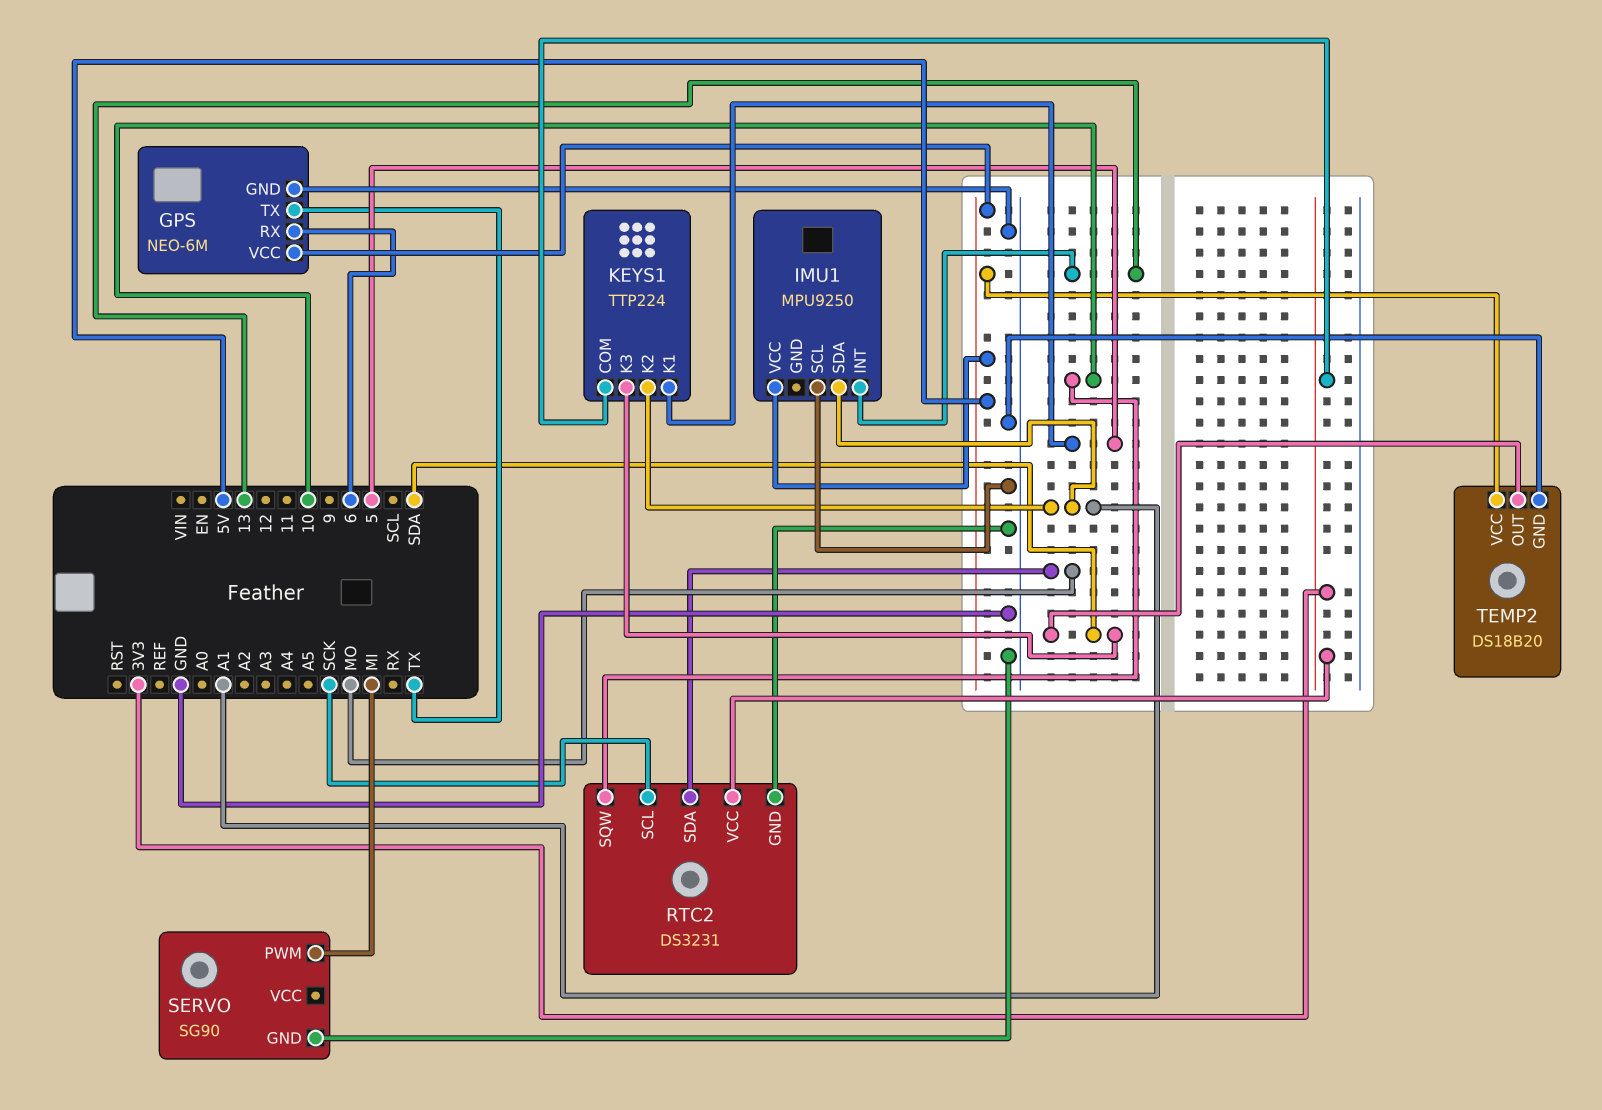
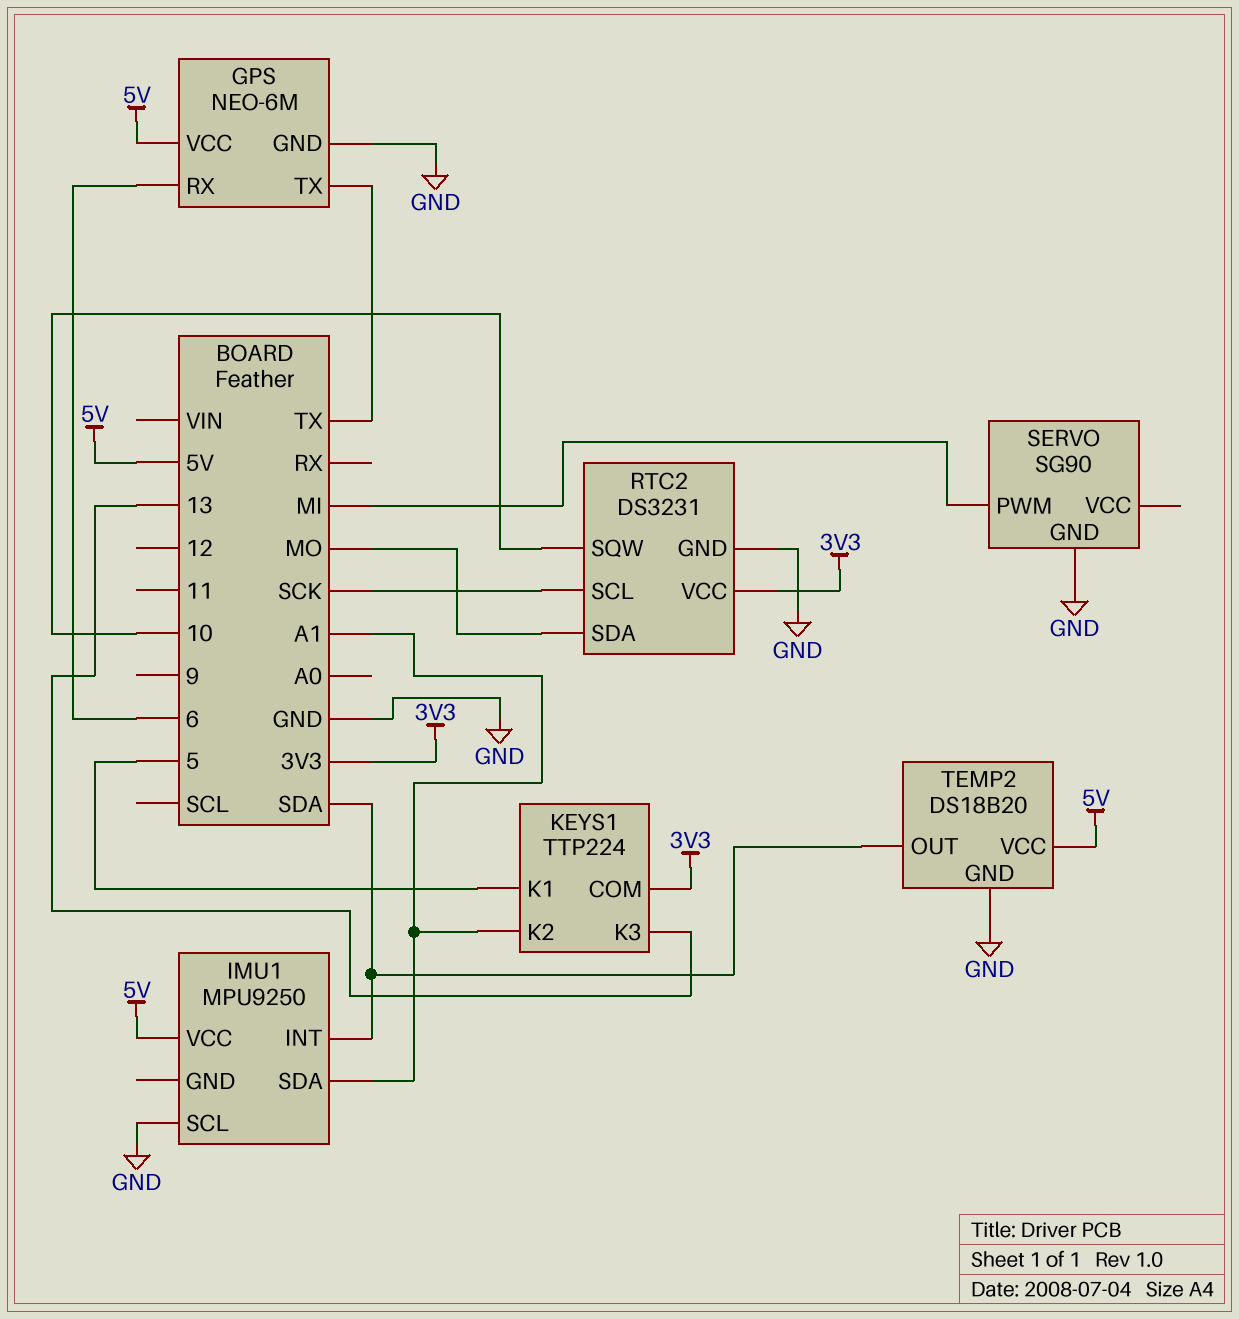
IMU1 pin INT: 13 -> SDA
KEYS1 pin K3: SDA -> 13

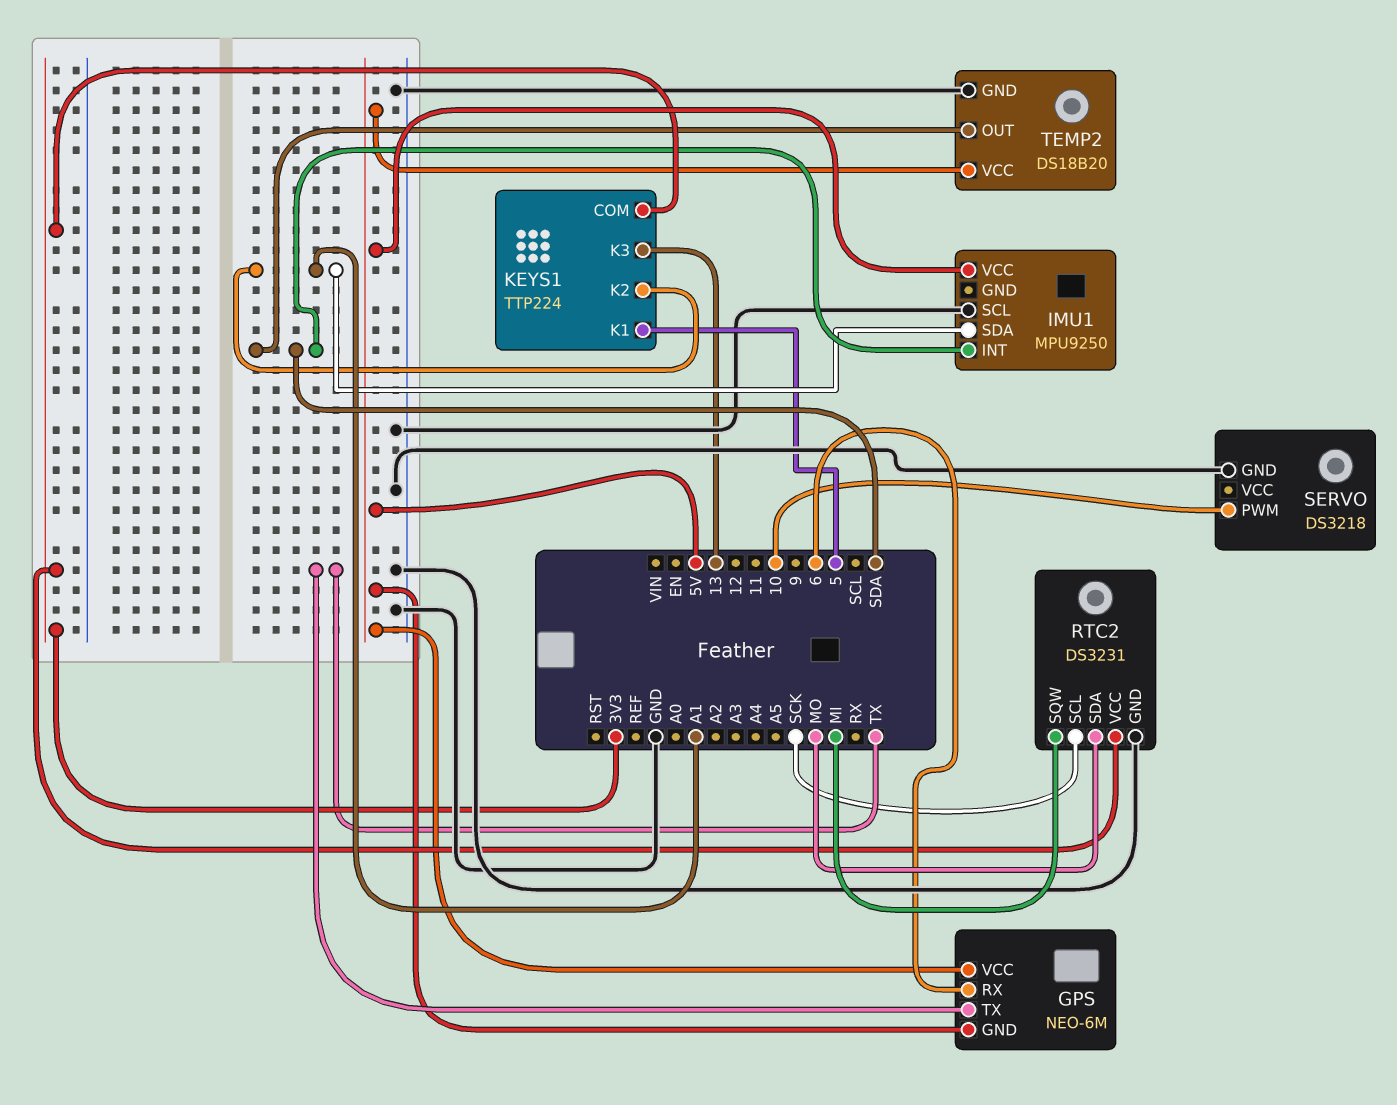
GPS pin GND: GND -> 5V
RTC2 pin SQW: 10 -> MI
SERVO: SG90 -> DS3218
SERVO pin PWM: MI -> 10

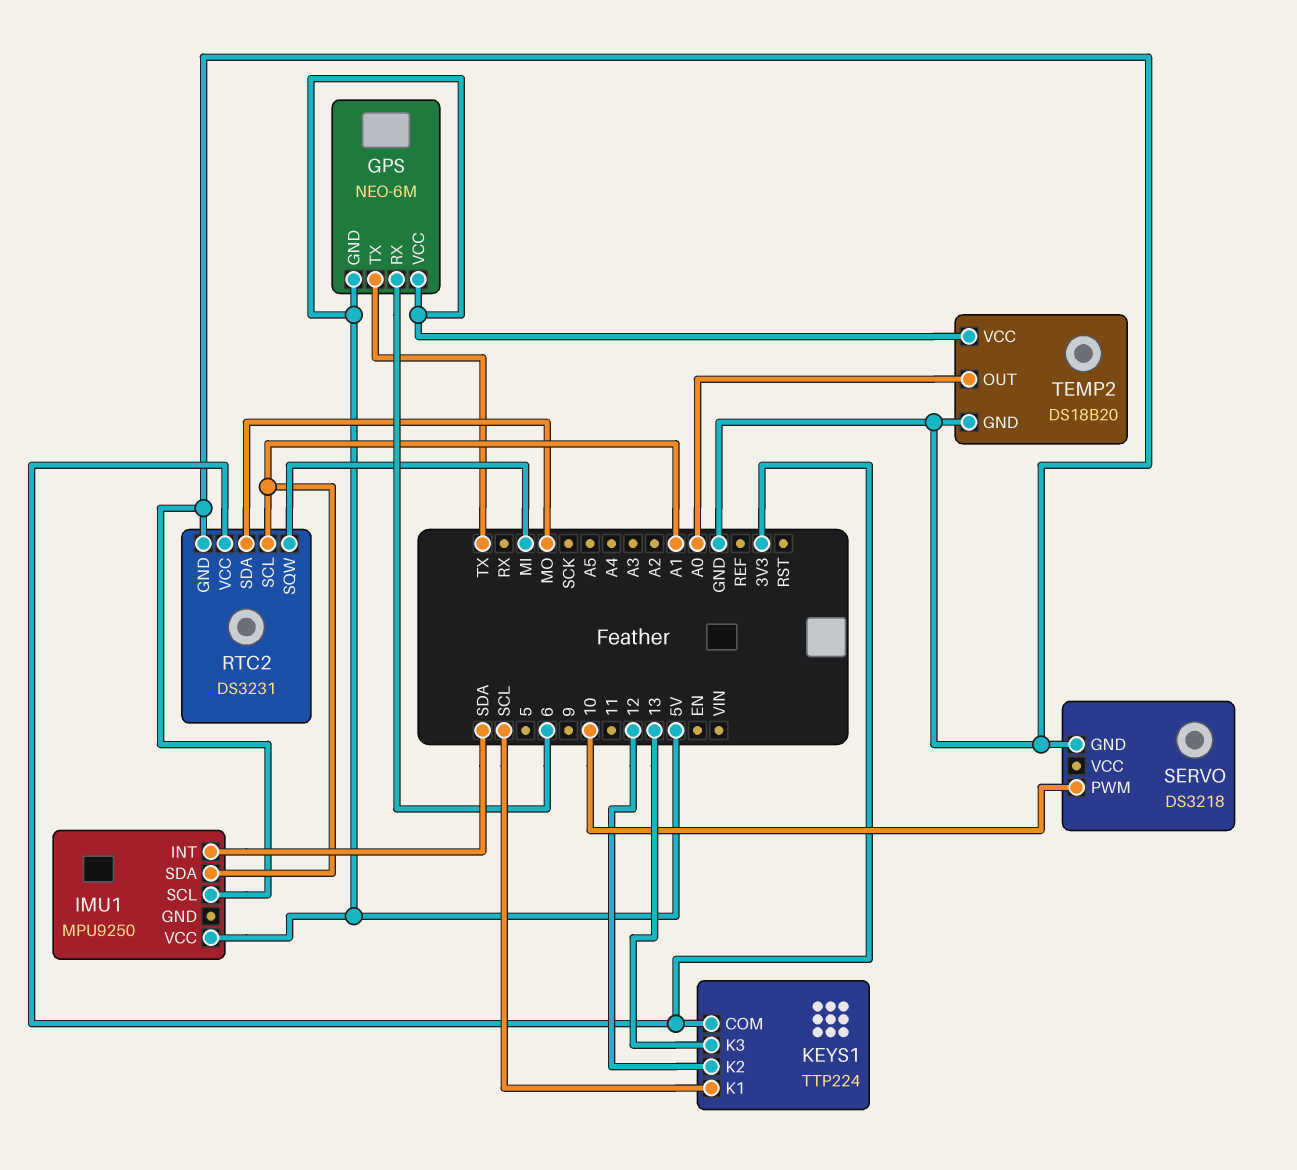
KEYS1 pin K1: 5 -> SCL
KEYS1 pin K2: A1 -> 12
RTC2 pin SCL: SCK -> A1
TEMP2 pin OUT: SDA -> A0

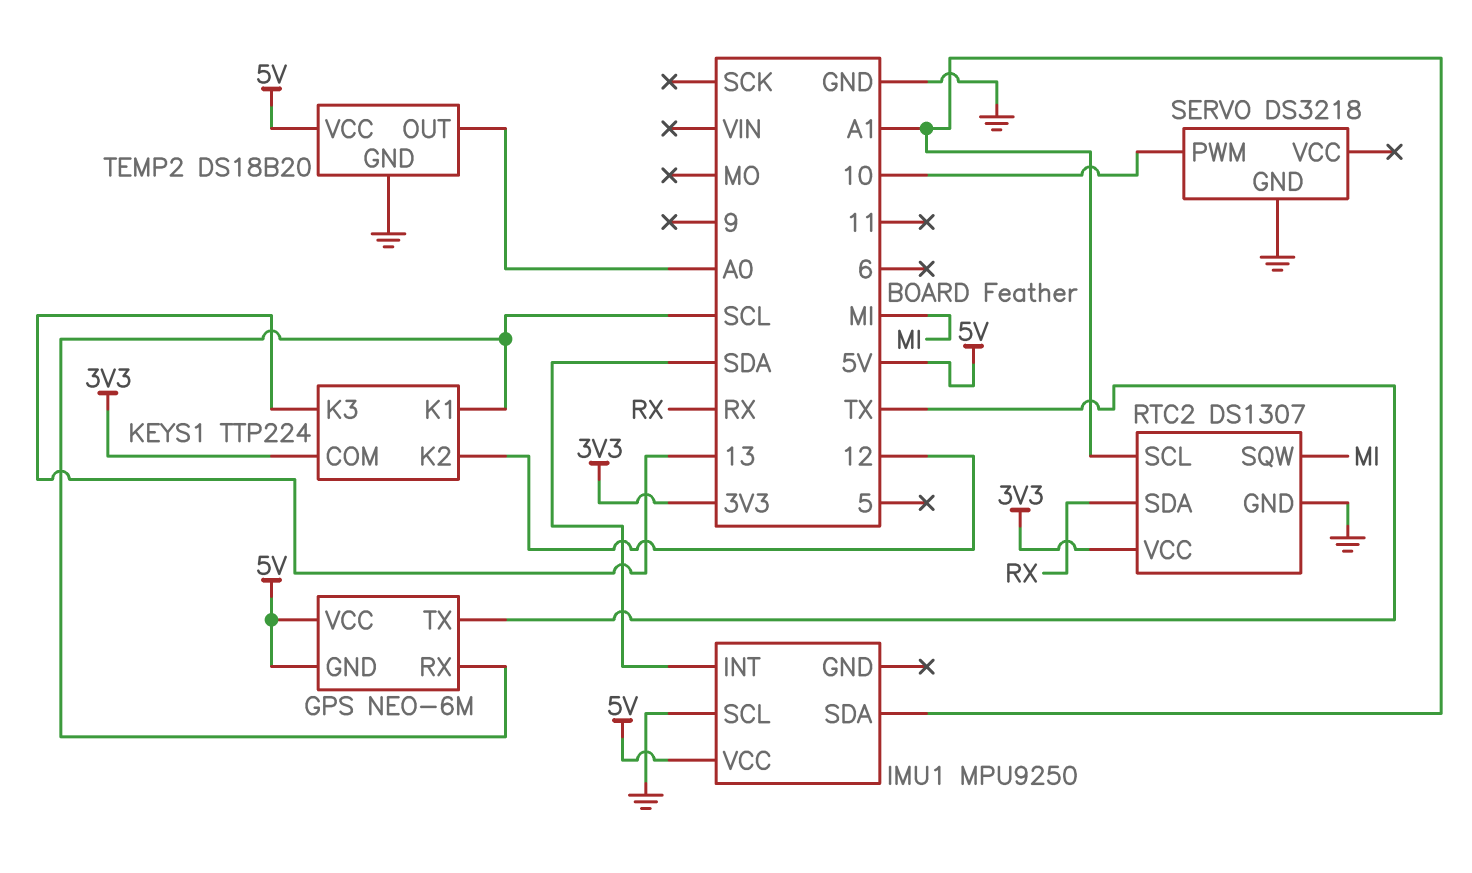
GPS pin RX: 6 -> SCL
RTC2: DS3231 -> DS1307
RTC2 pin SDA: MO -> RX

